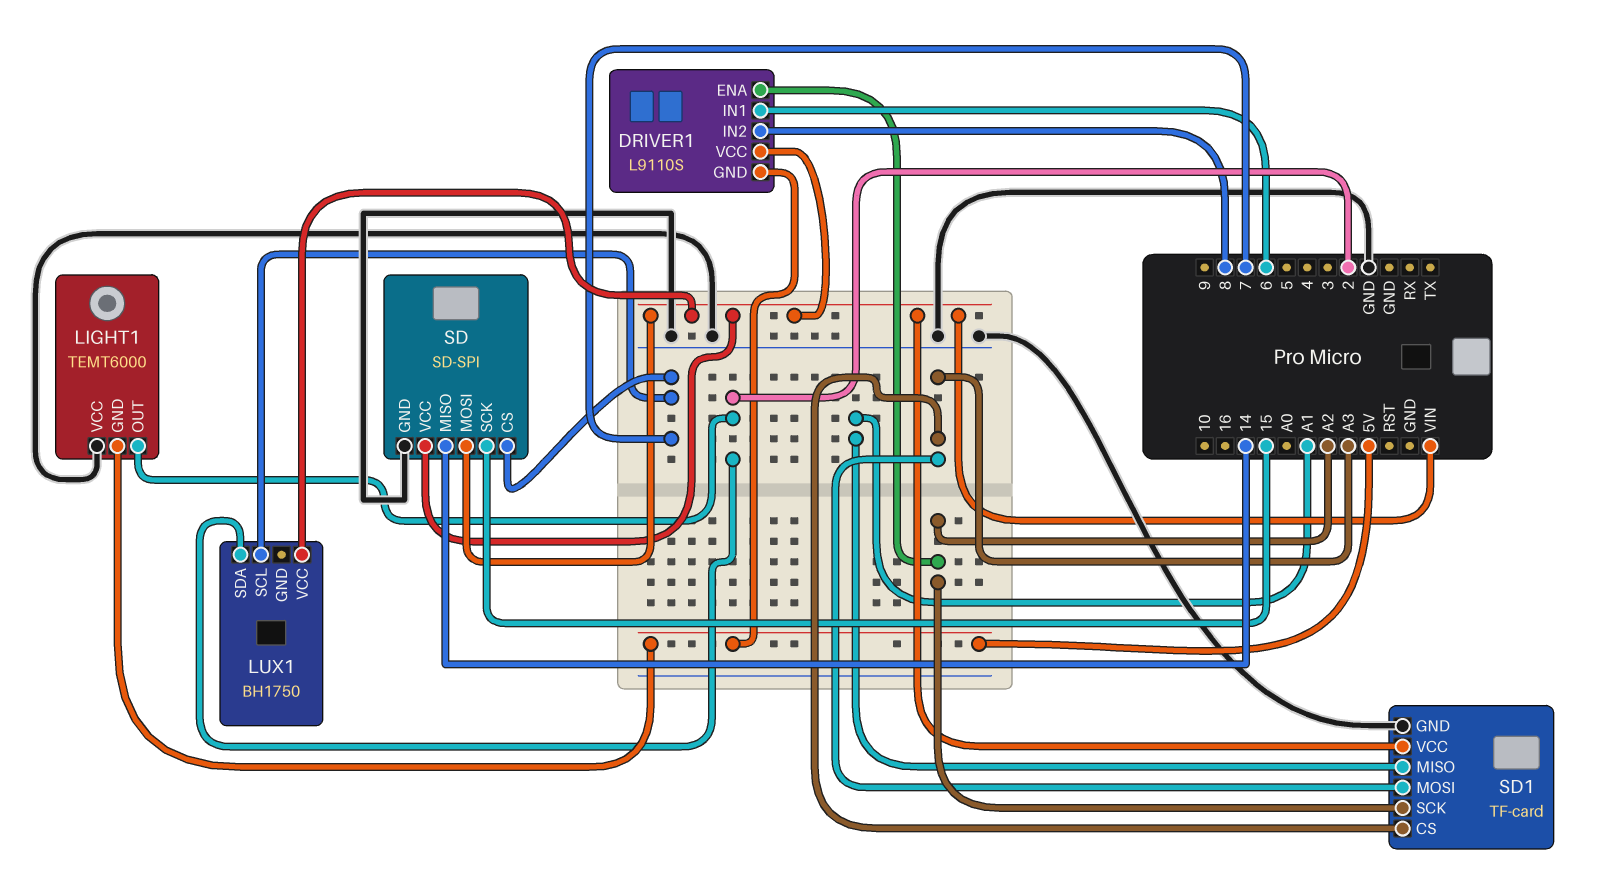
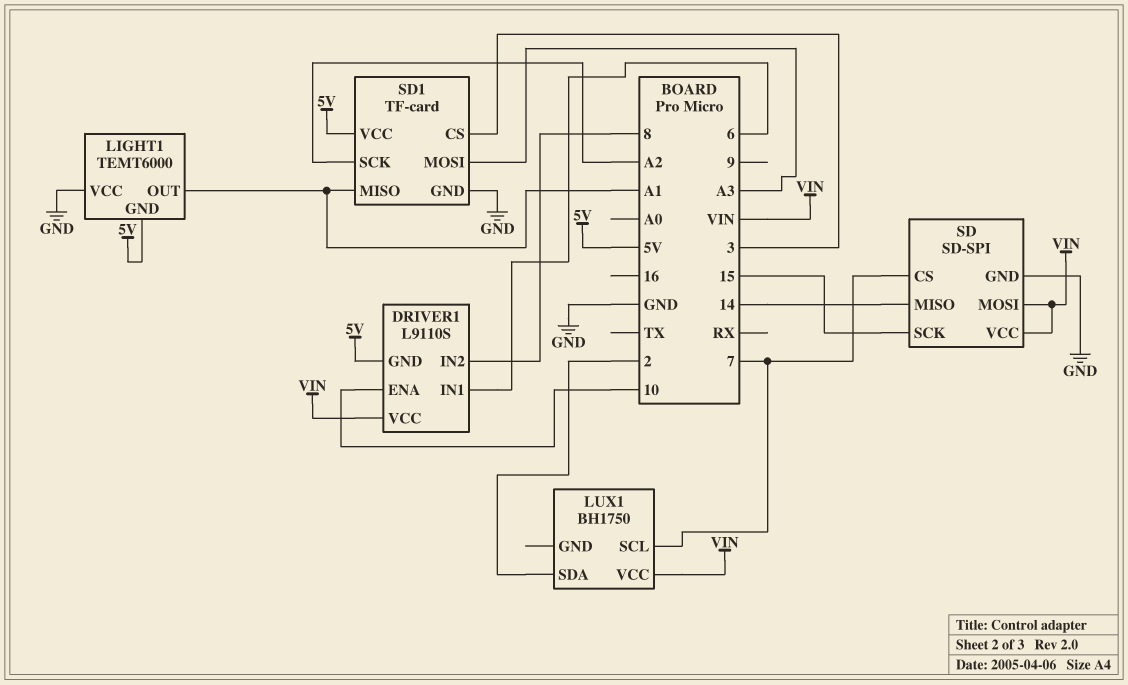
DRIVER1 pin ENA: A2 -> 10
LIGHT1 pin OUT: 2 -> A1
SD1 pin CS: A3 -> 3
SD1 pin VCC: VIN -> 5V

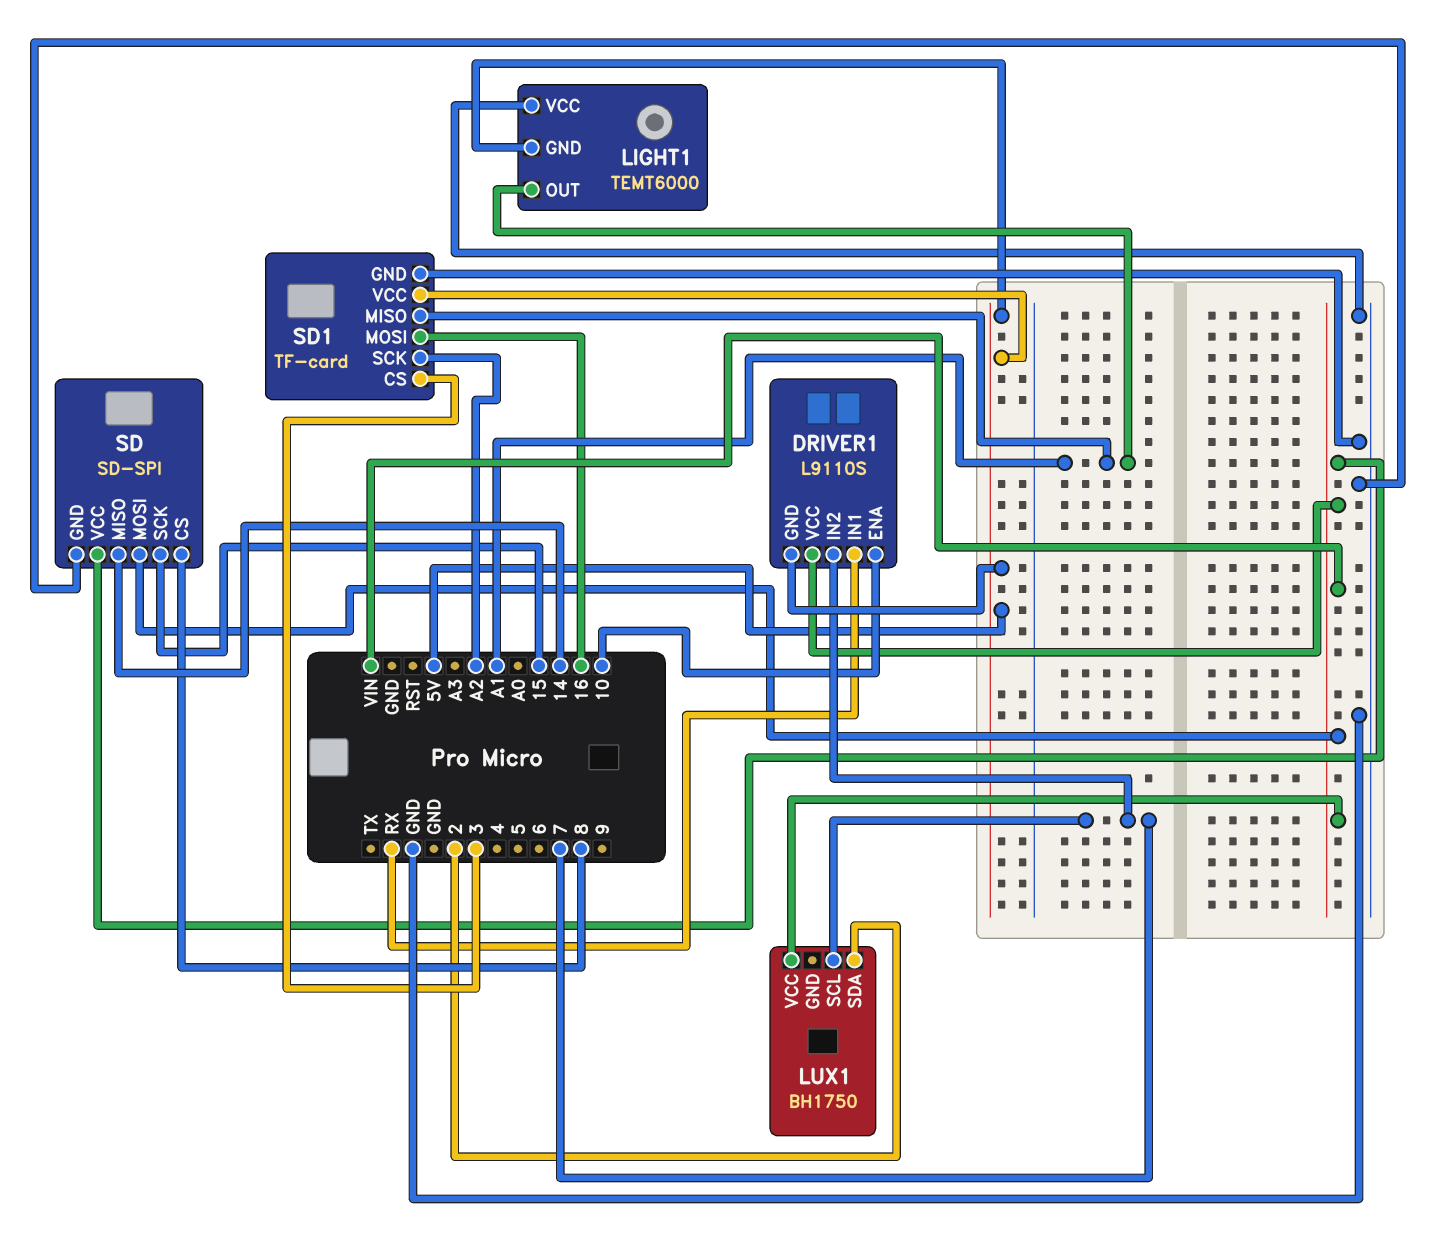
DRIVER1 pin IN1: 6 -> RX
DRIVER1 pin IN2: 8 -> 7
SD pin CS: 7 -> 8
SD1 pin MOSI: A3 -> 16

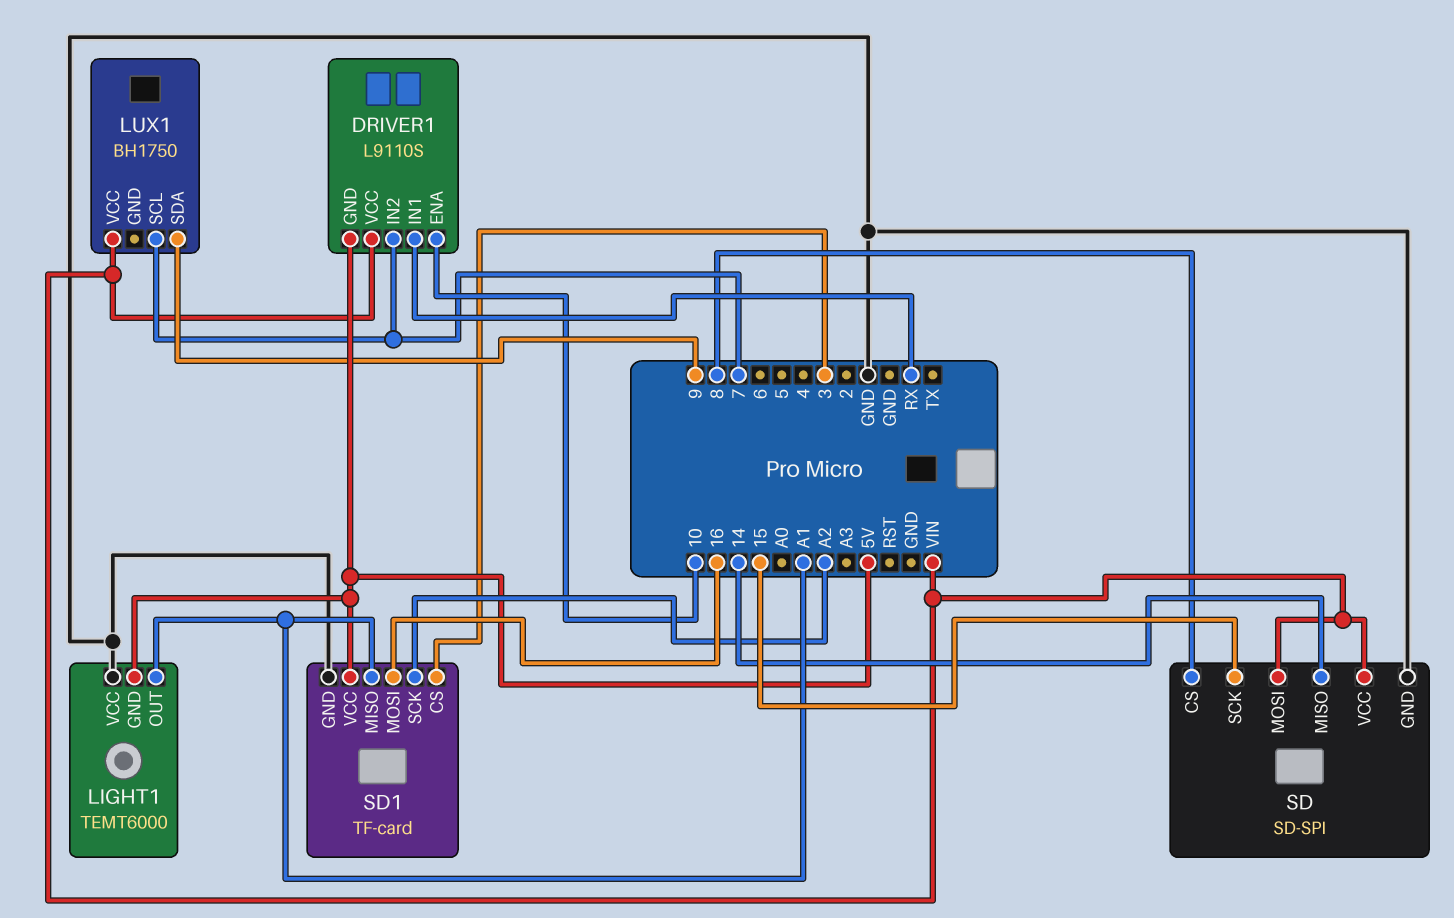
LUX1 pin SDA: 2 -> 9

